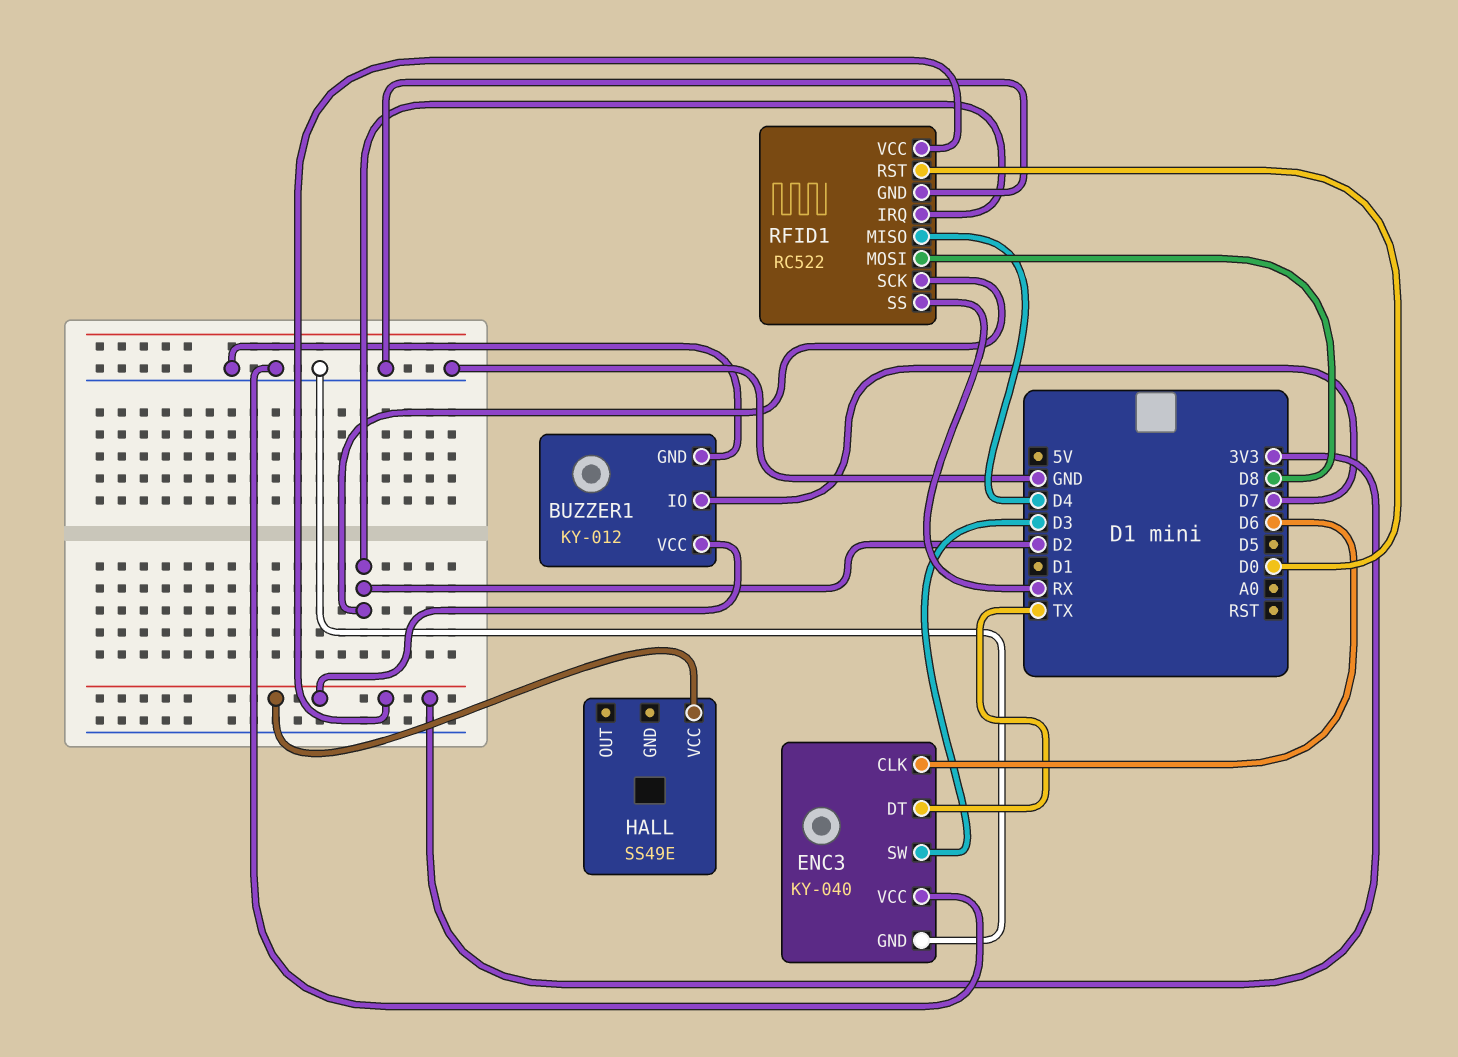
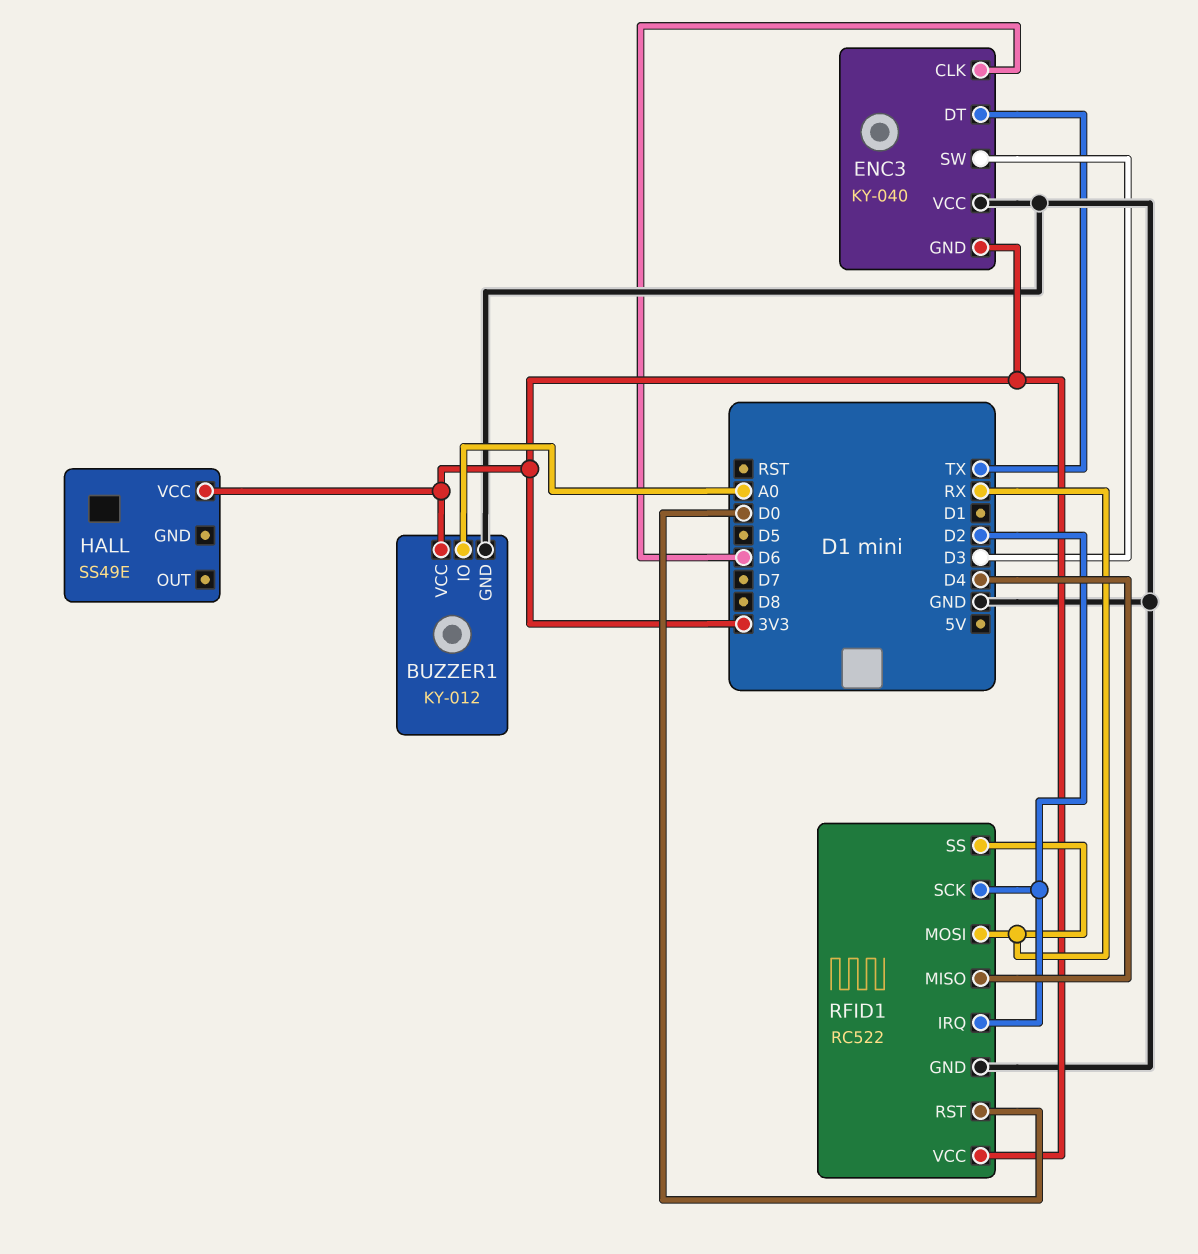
BUZZER1 pin IO: D7 -> A0
ENC3 pin GND: GND -> 3V3
RFID1 pin MOSI: D8 -> RX

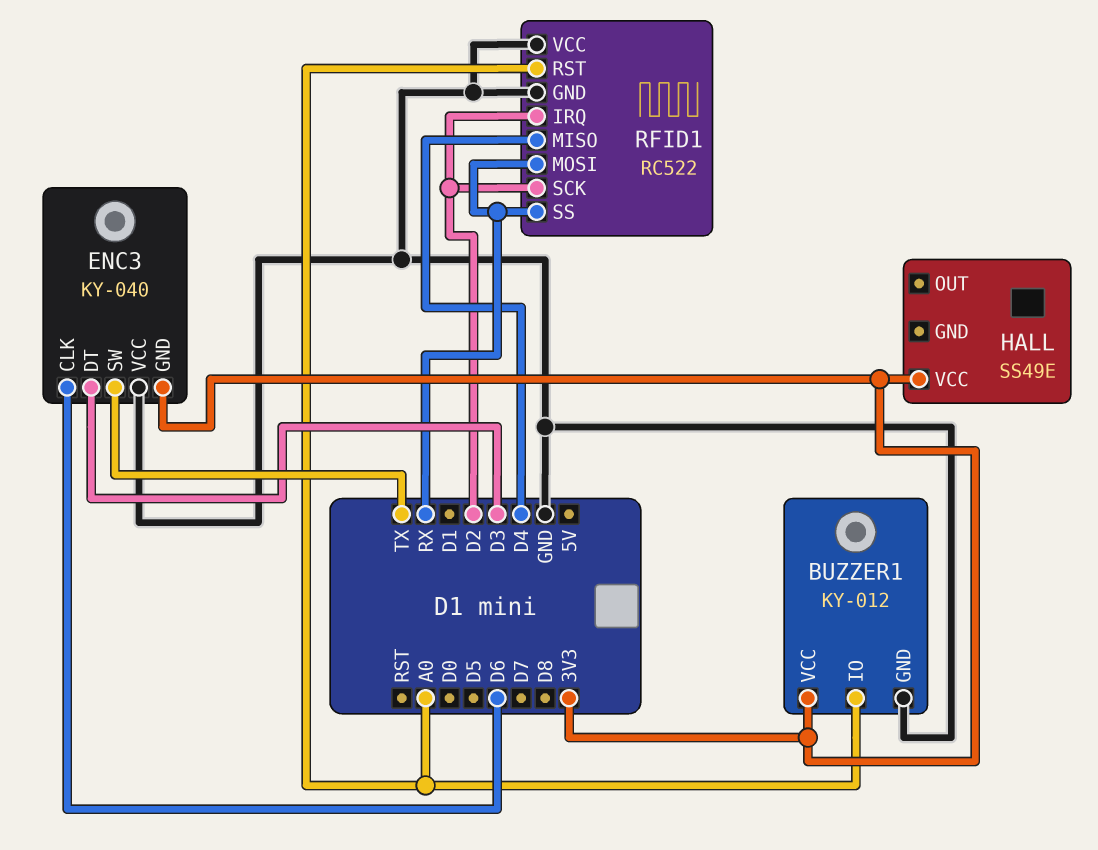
ENC3 pin DT: TX -> D3
ENC3 pin SW: D3 -> TX
RFID1 pin RST: D0 -> A0
RFID1 pin VCC: 3V3 -> GND

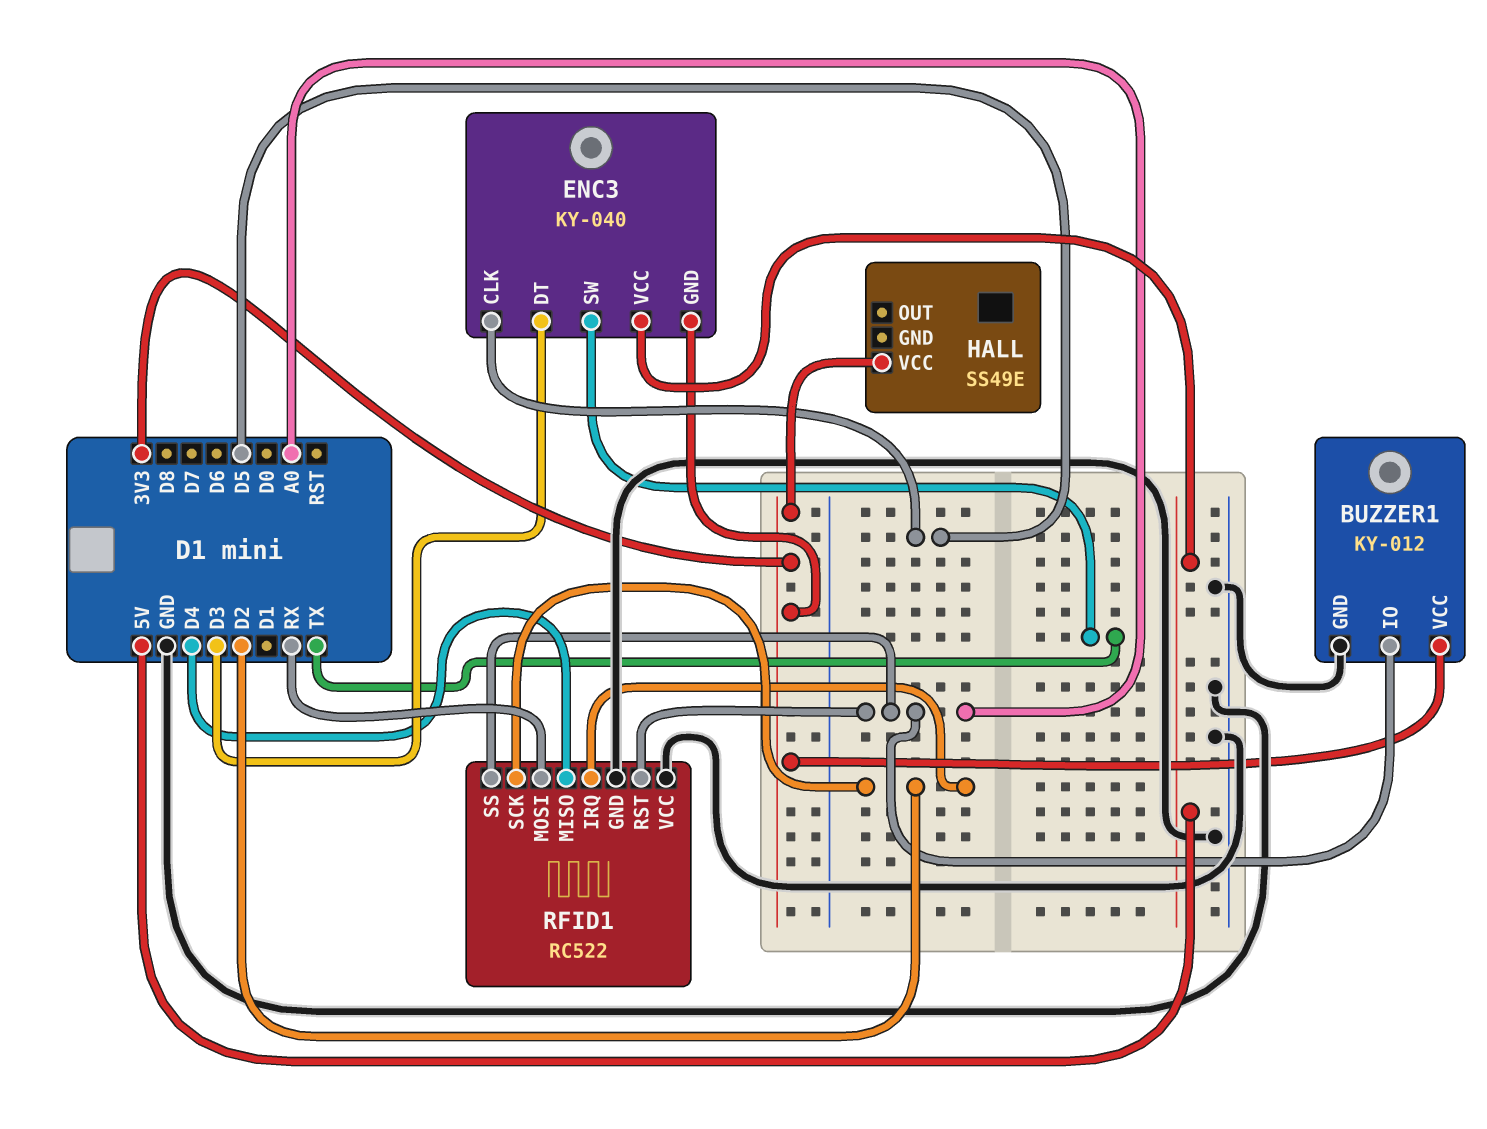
ENC3 pin CLK: D6 -> D5
ENC3 pin VCC: GND -> 5V
RFID1 pin SS: RX -> A0

